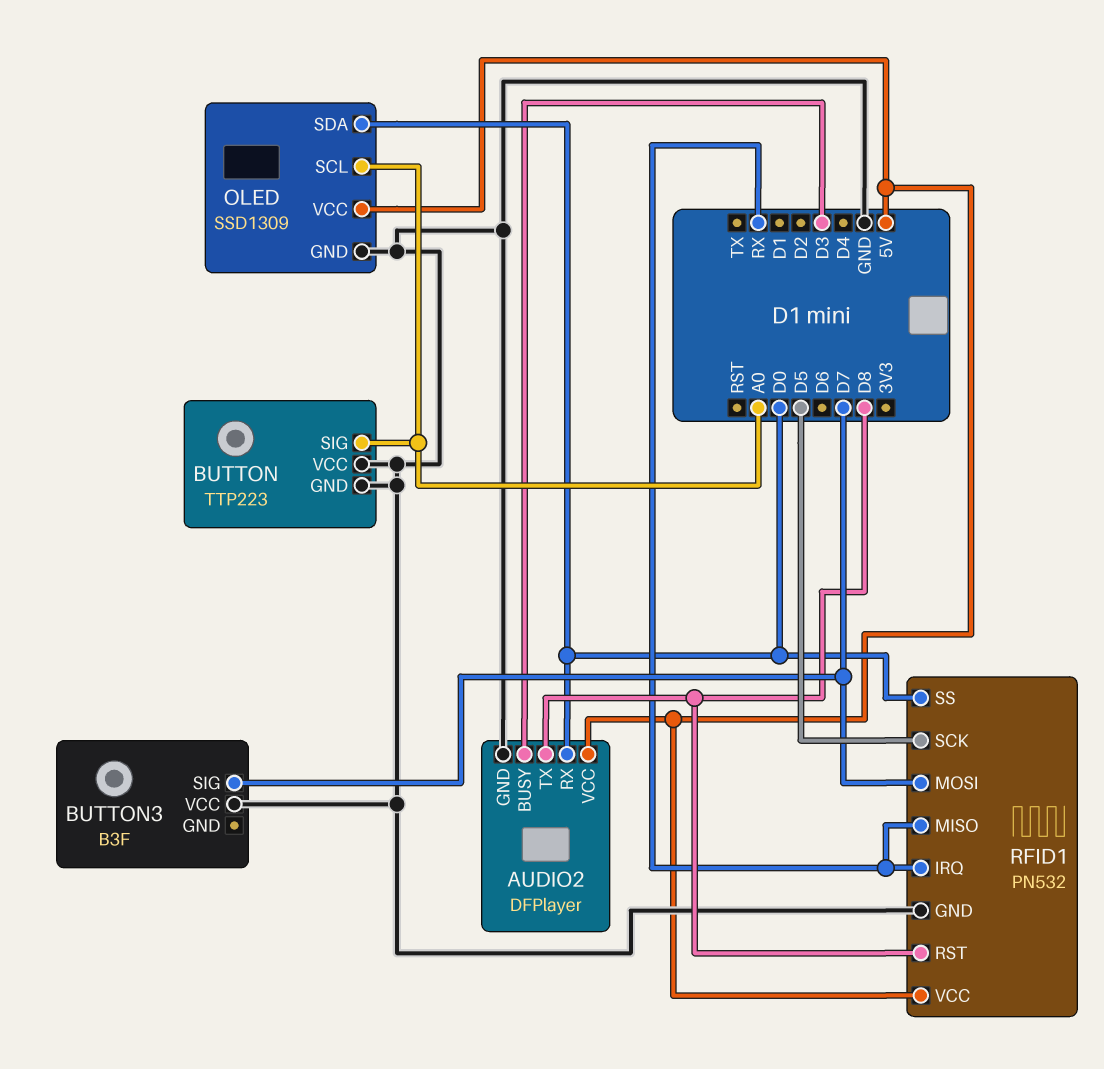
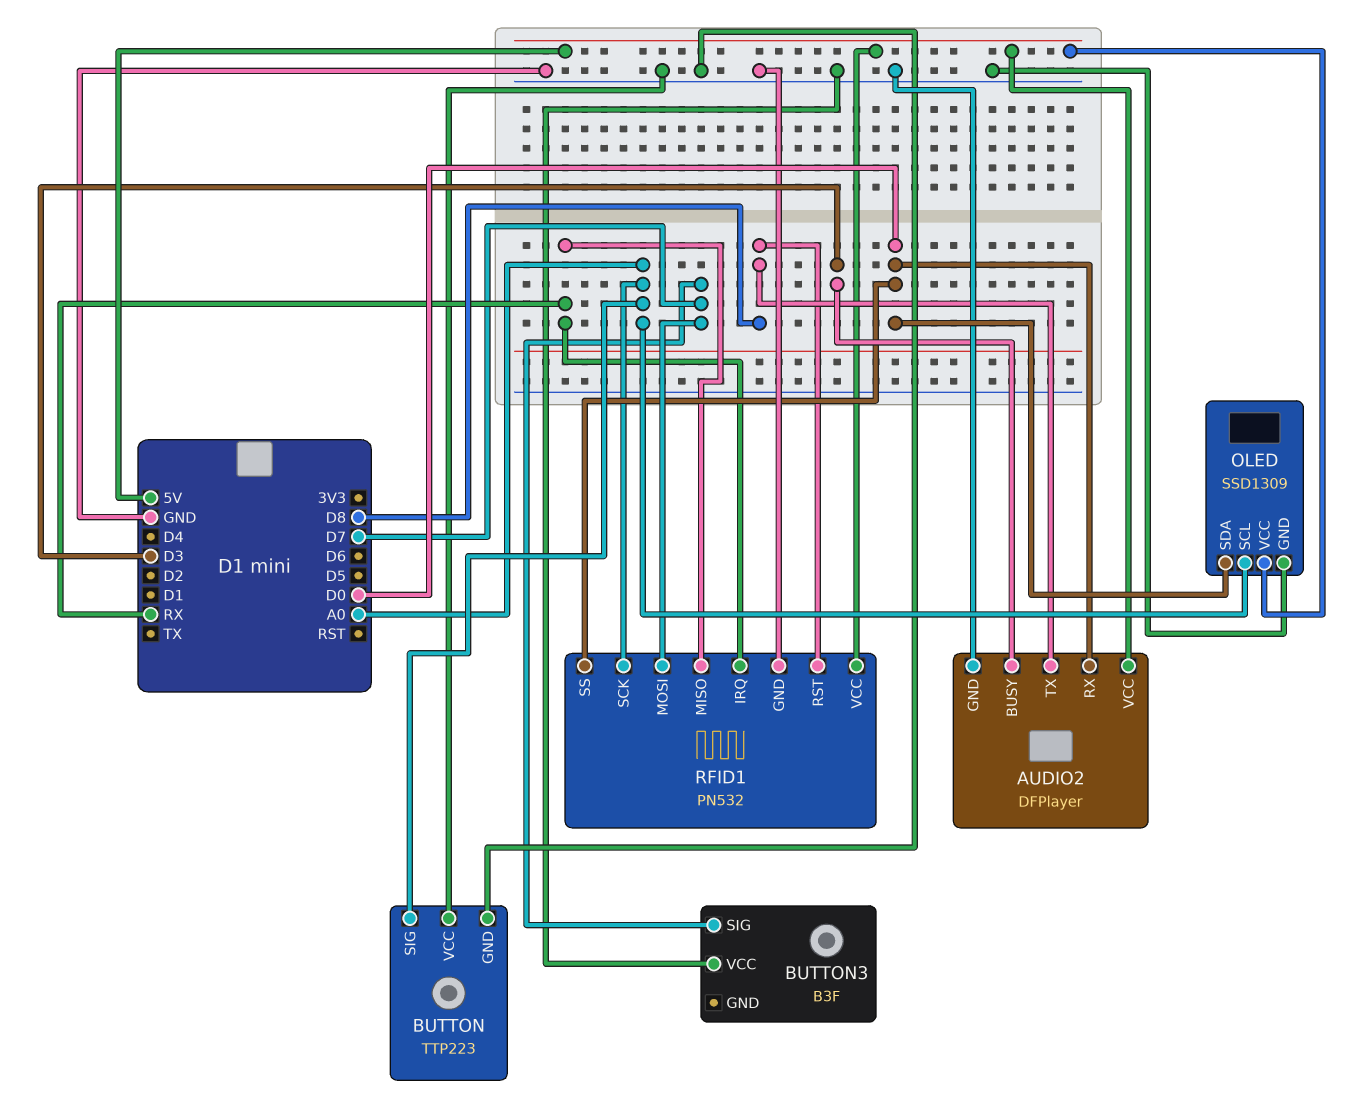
RFID1 pin SCK: D5 -> A0

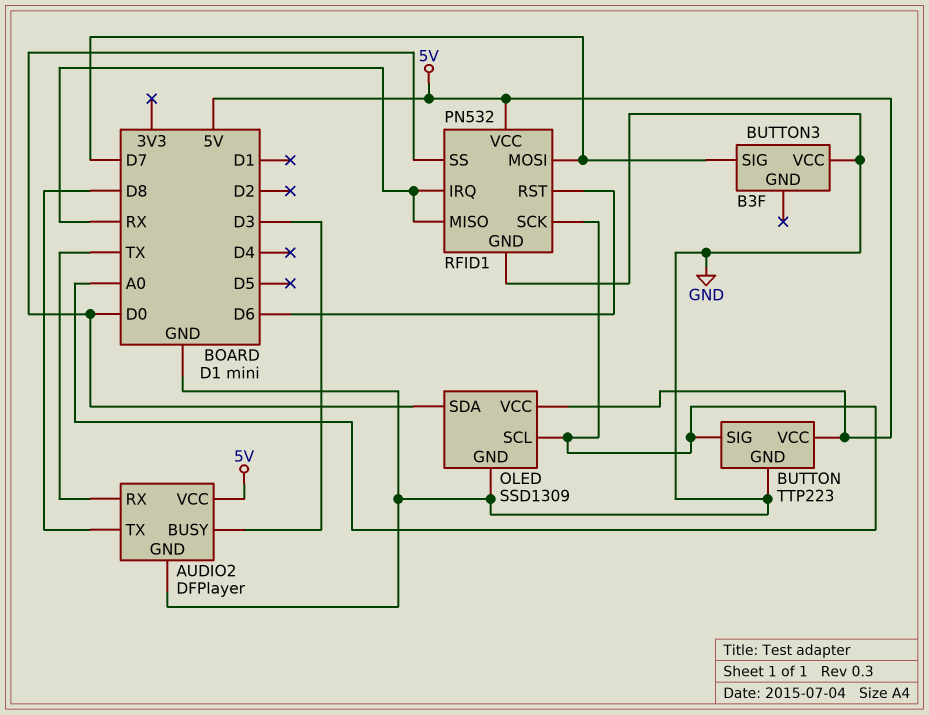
AUDIO2 pin RX: D0 -> TX
BUTTON pin VCC: GND -> 5V
RFID1 pin RST: D8 -> D6

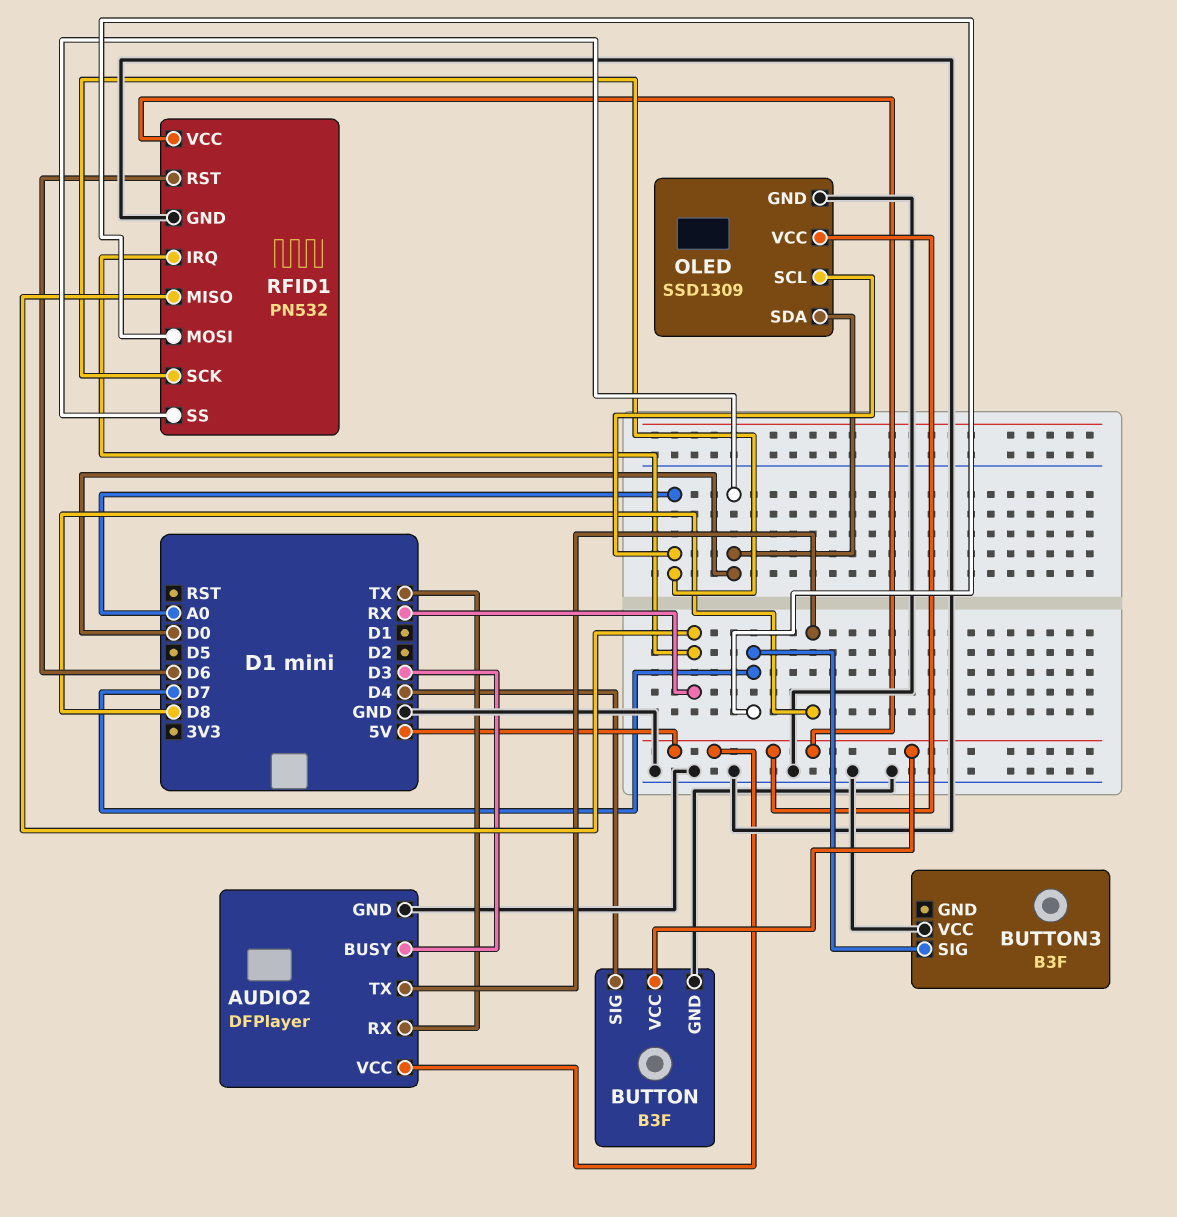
BUTTON: TTP223 -> B3F
BUTTON pin SIG: A0 -> D4

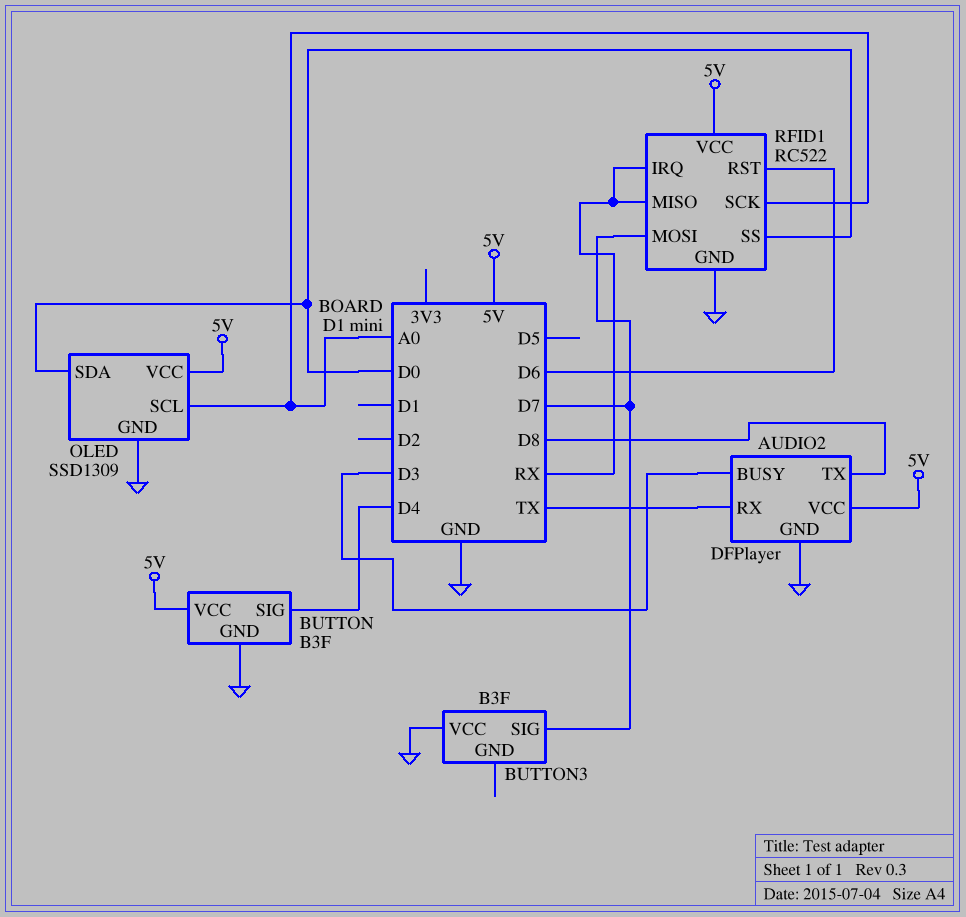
RFID1: PN532 -> RC522

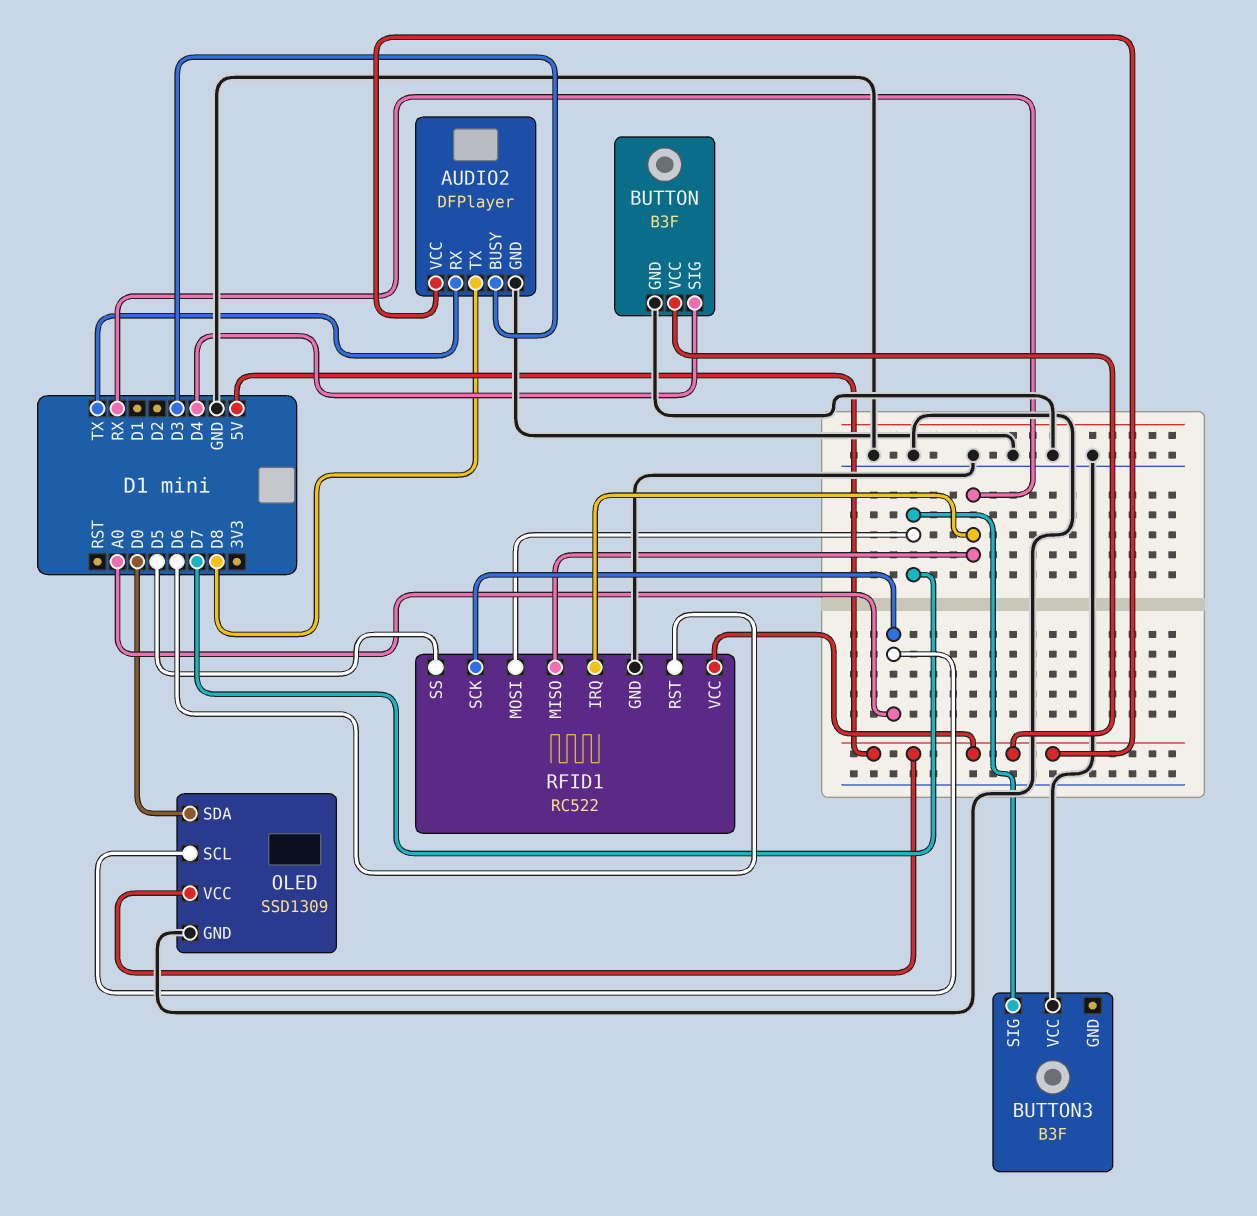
RFID1 pin SS: D0 -> D5

